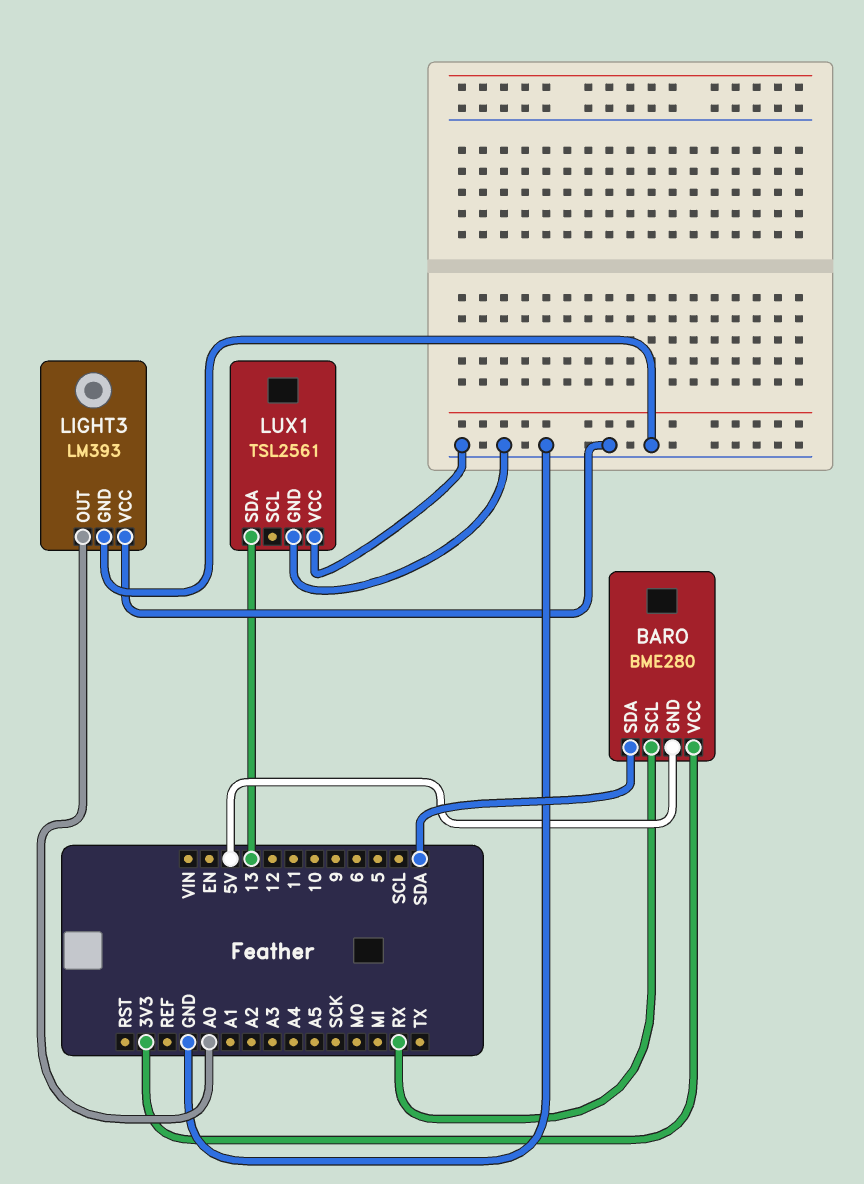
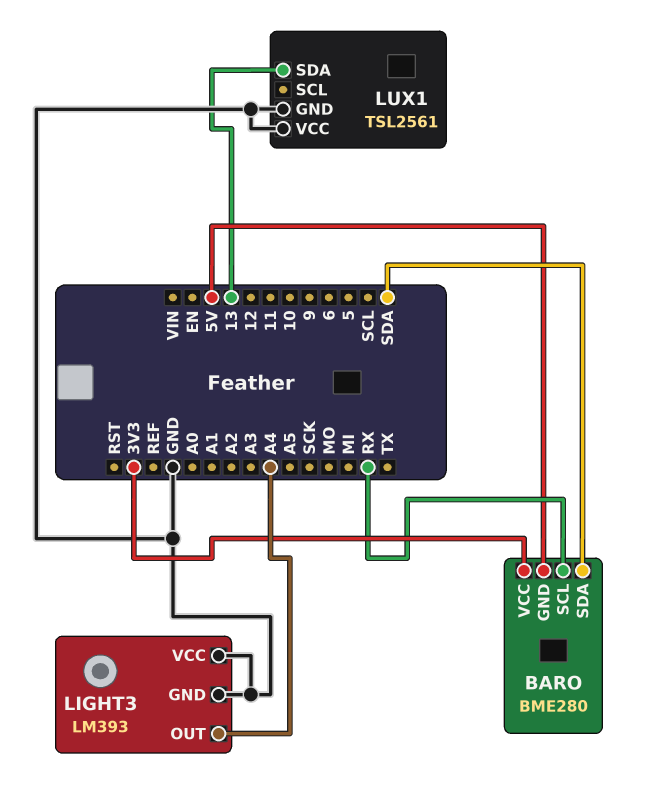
LIGHT3 pin OUT: A0 -> A4

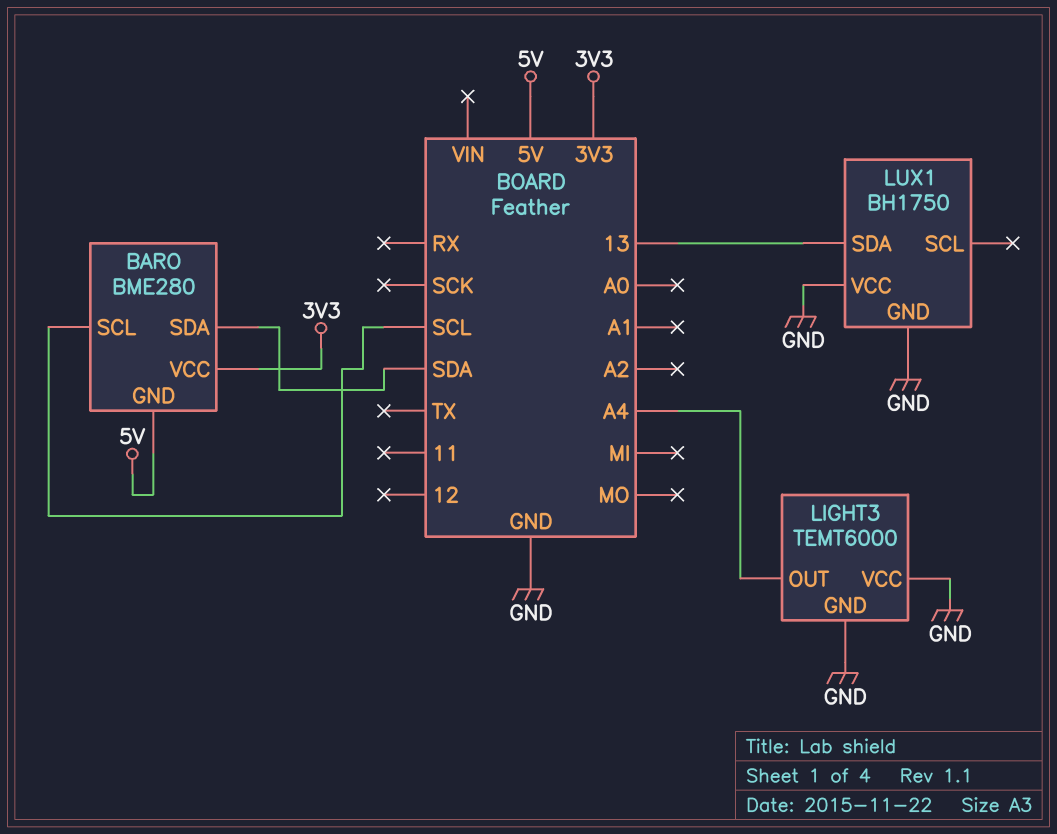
BARO pin SCL: RX -> SCL
LIGHT3: LM393 -> TEMT6000
LUX1: TSL2561 -> BH1750

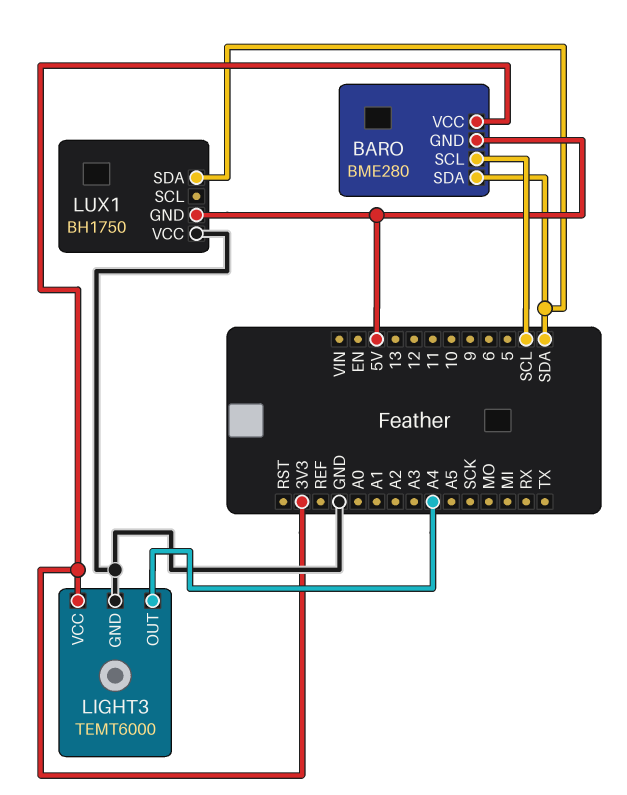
LIGHT3 pin VCC: GND -> 3V3
LUX1 pin GND: GND -> 5V
LUX1 pin SDA: 13 -> SDA

